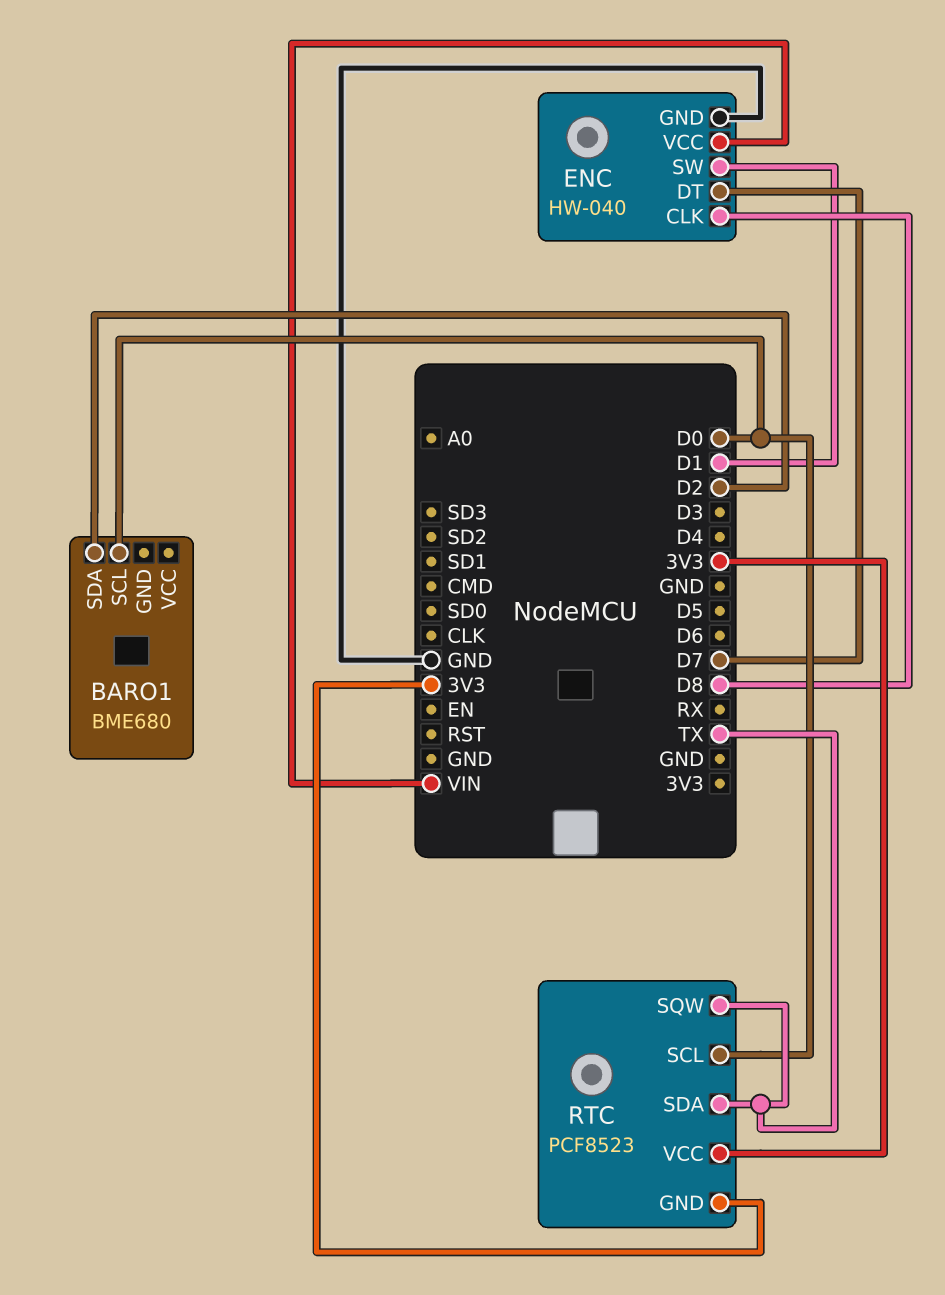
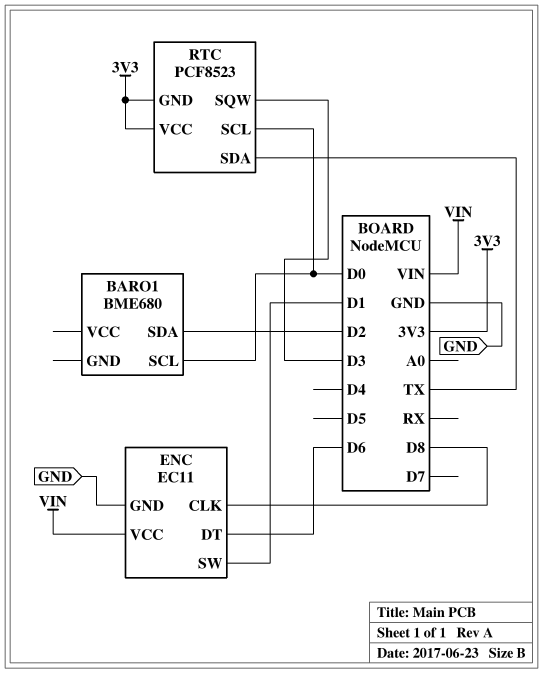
ENC: HW-040 -> EC11
ENC pin DT: D7 -> D6
RTC pin SQW: TX -> D3

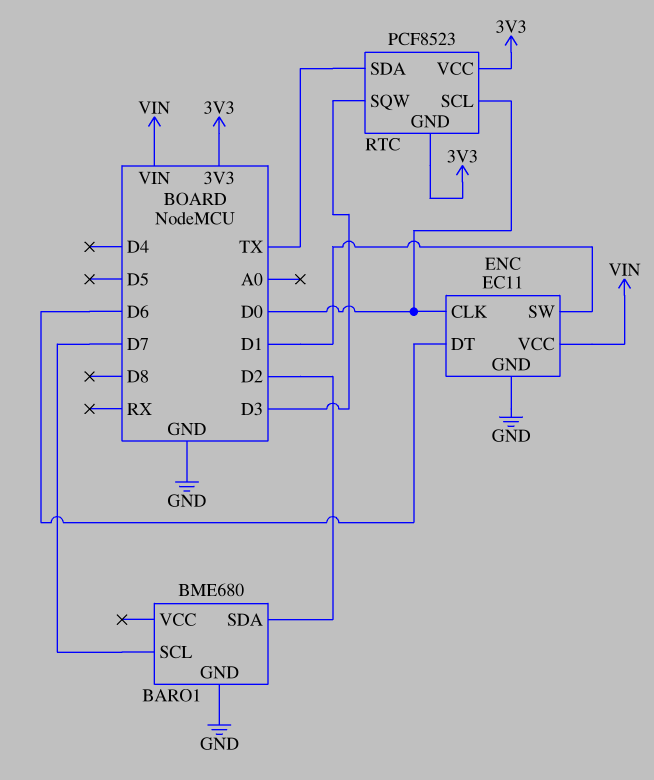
BARO1 pin GND: none -> GND
BARO1 pin SCL: D0 -> D7
ENC pin CLK: D8 -> D0

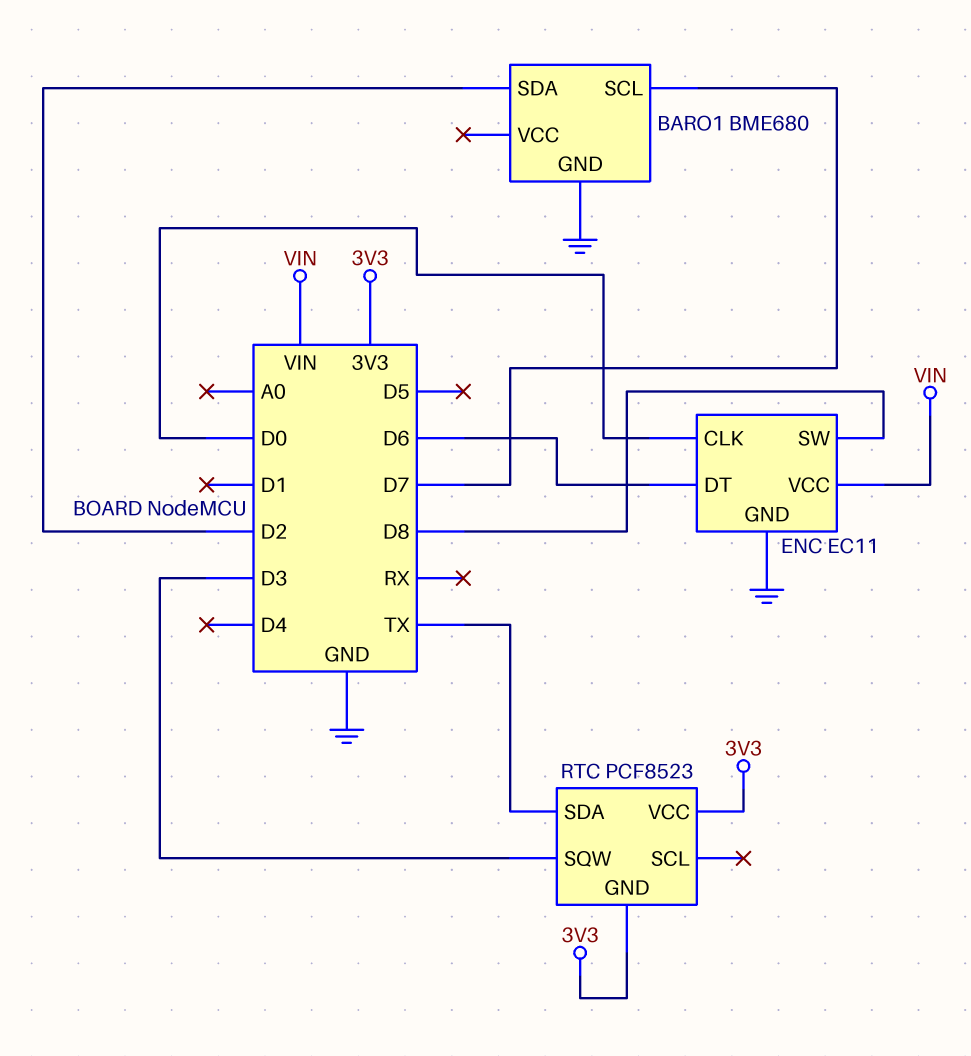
ENC pin SW: D1 -> D8
RTC pin SCL: D0 -> none

